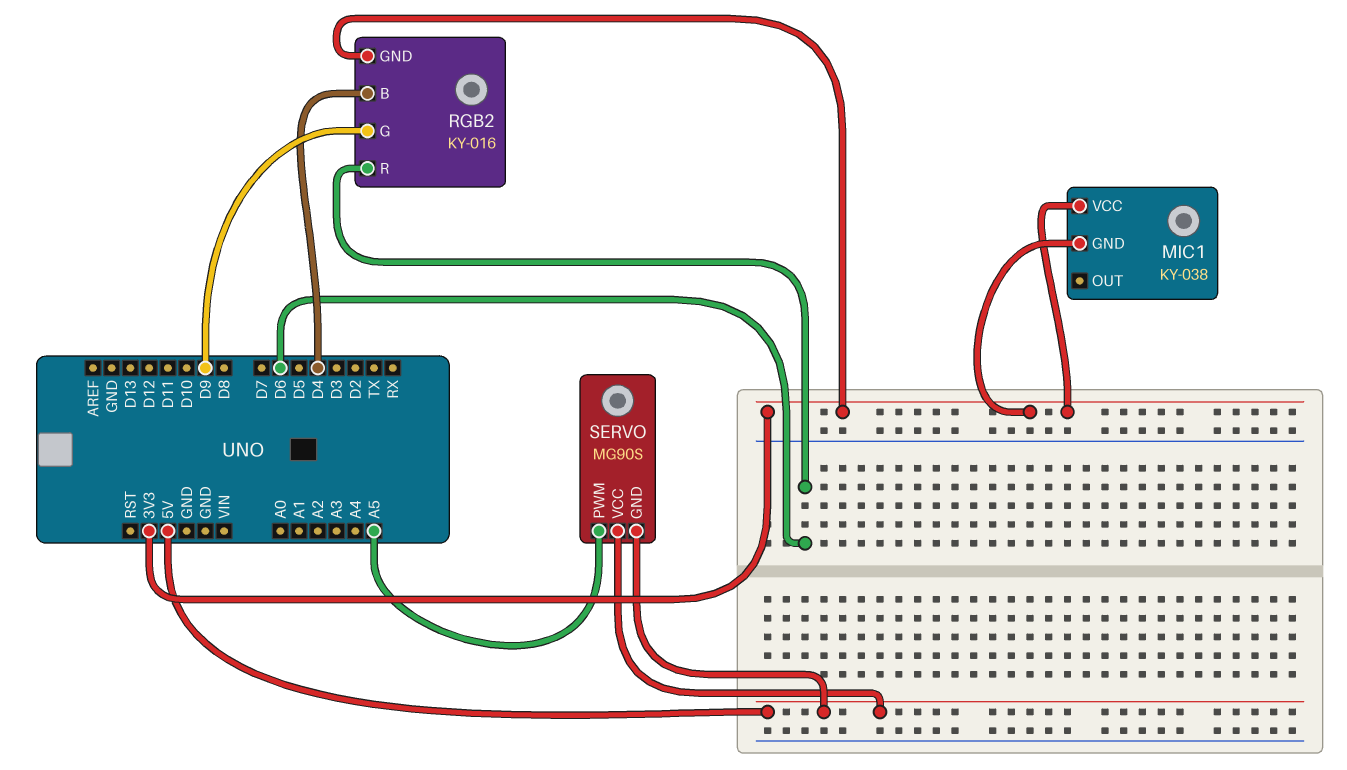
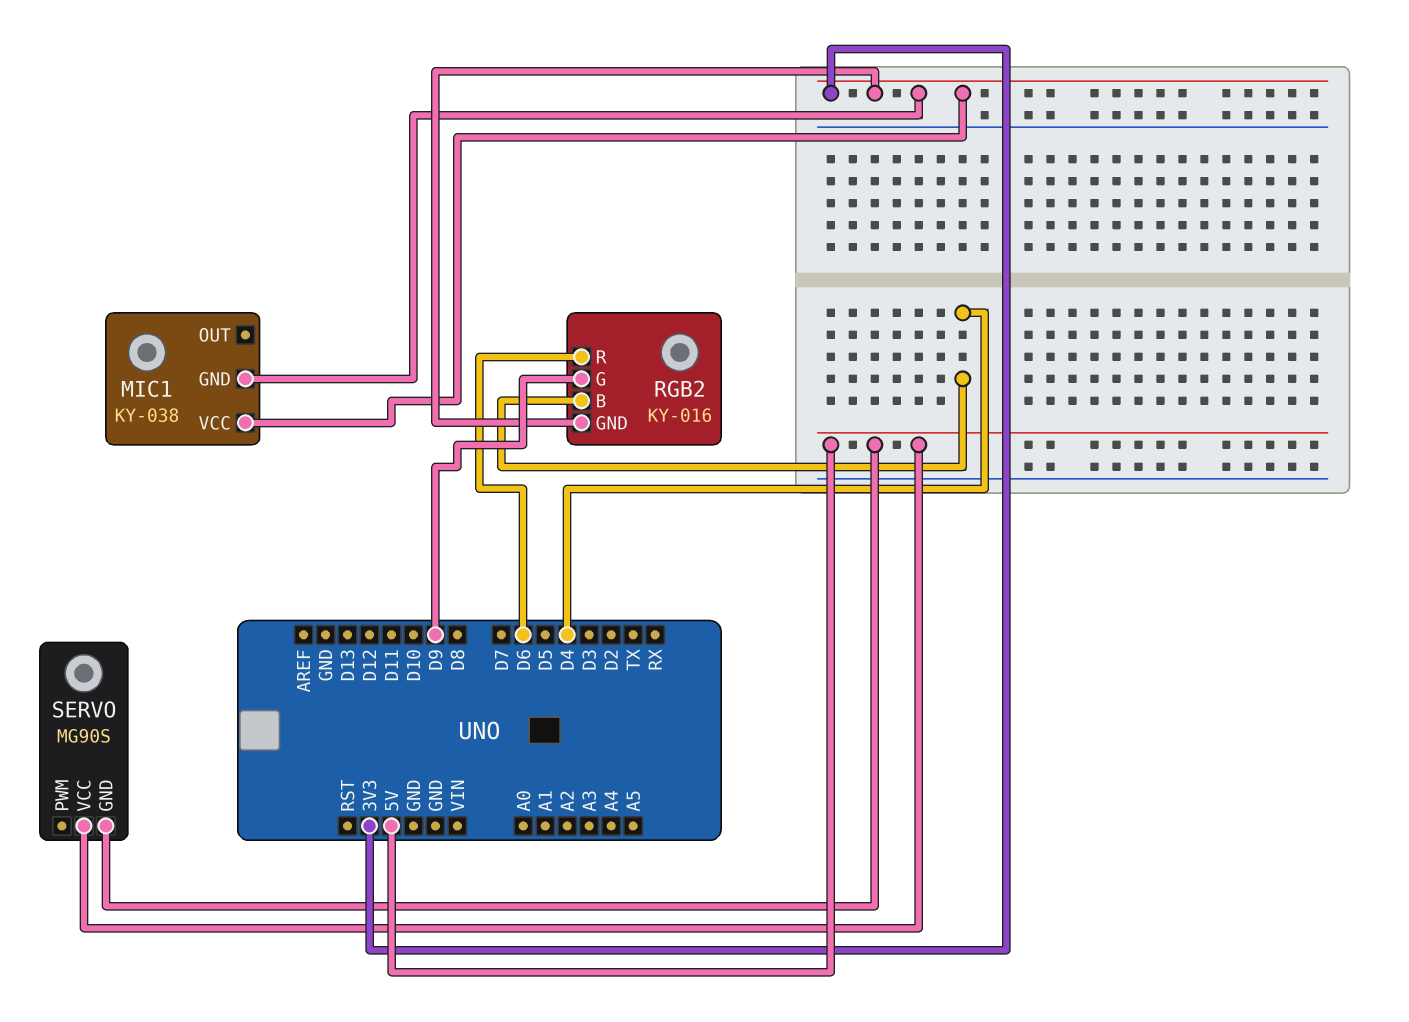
SERVO pin PWM: A5 -> none

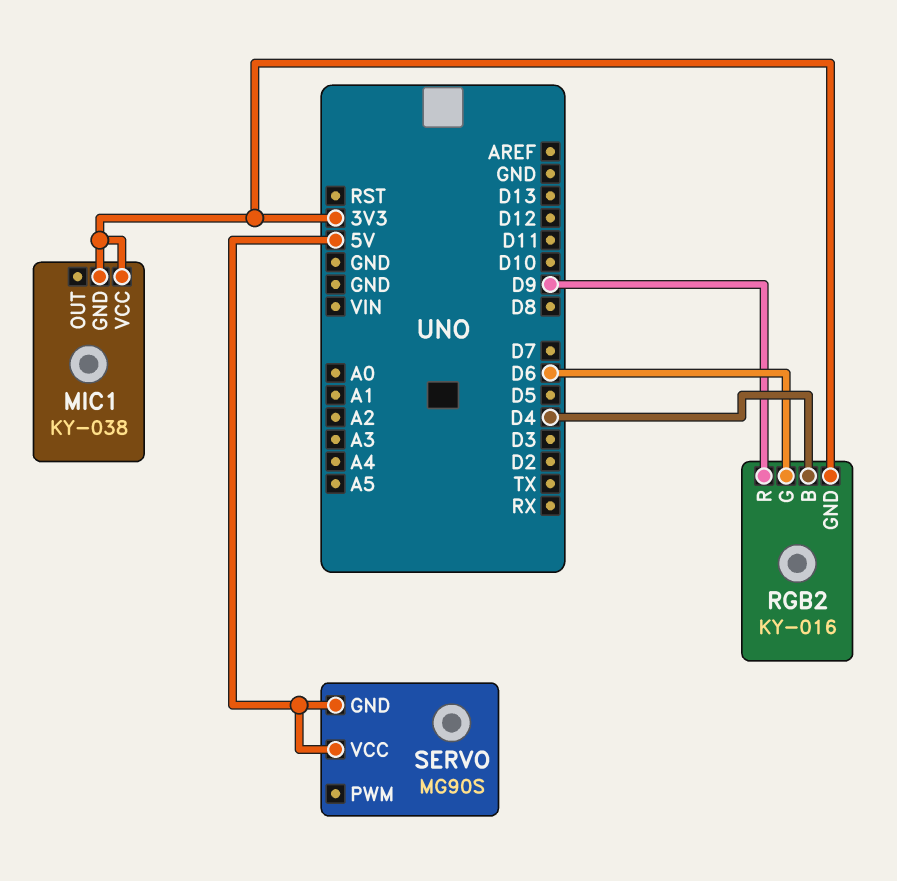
RGB2 pin G: D9 -> D6
RGB2 pin R: D6 -> D9

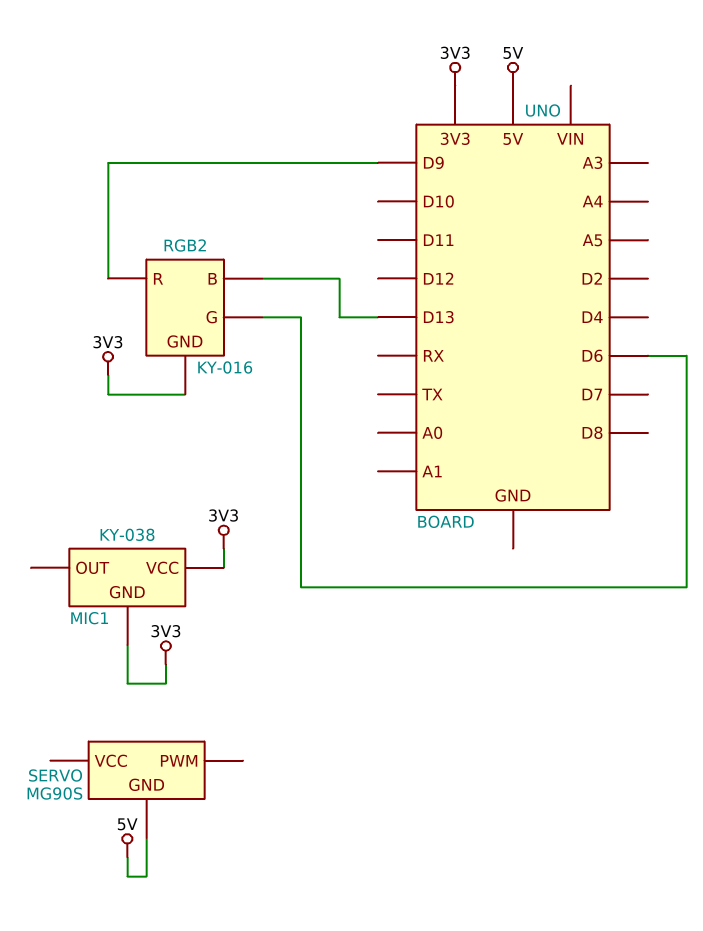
RGB2 pin B: D4 -> D13
SERVO pin VCC: 5V -> none

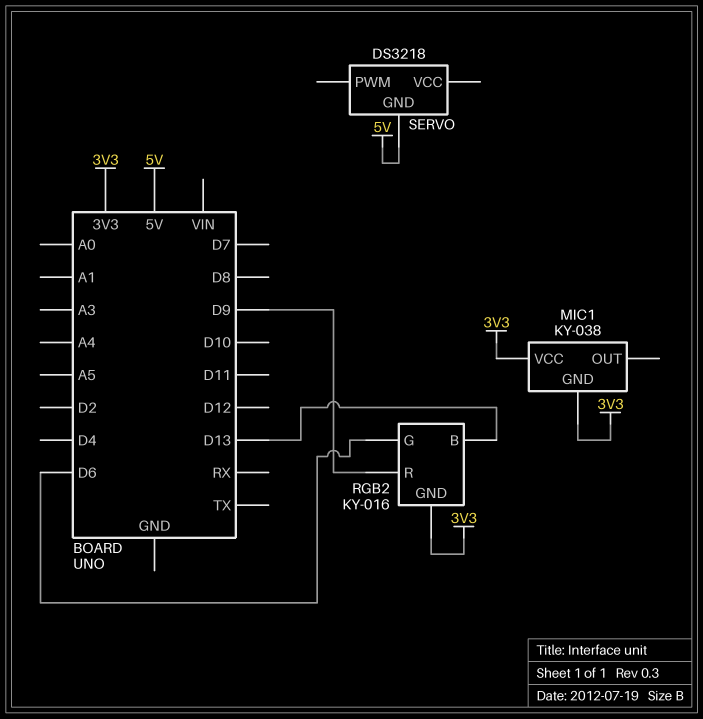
SERVO: MG90S -> DS3218

